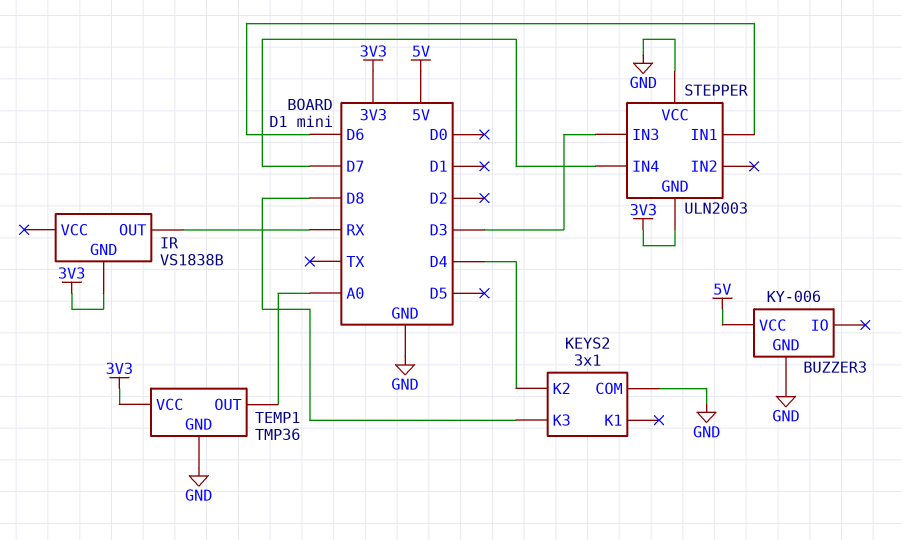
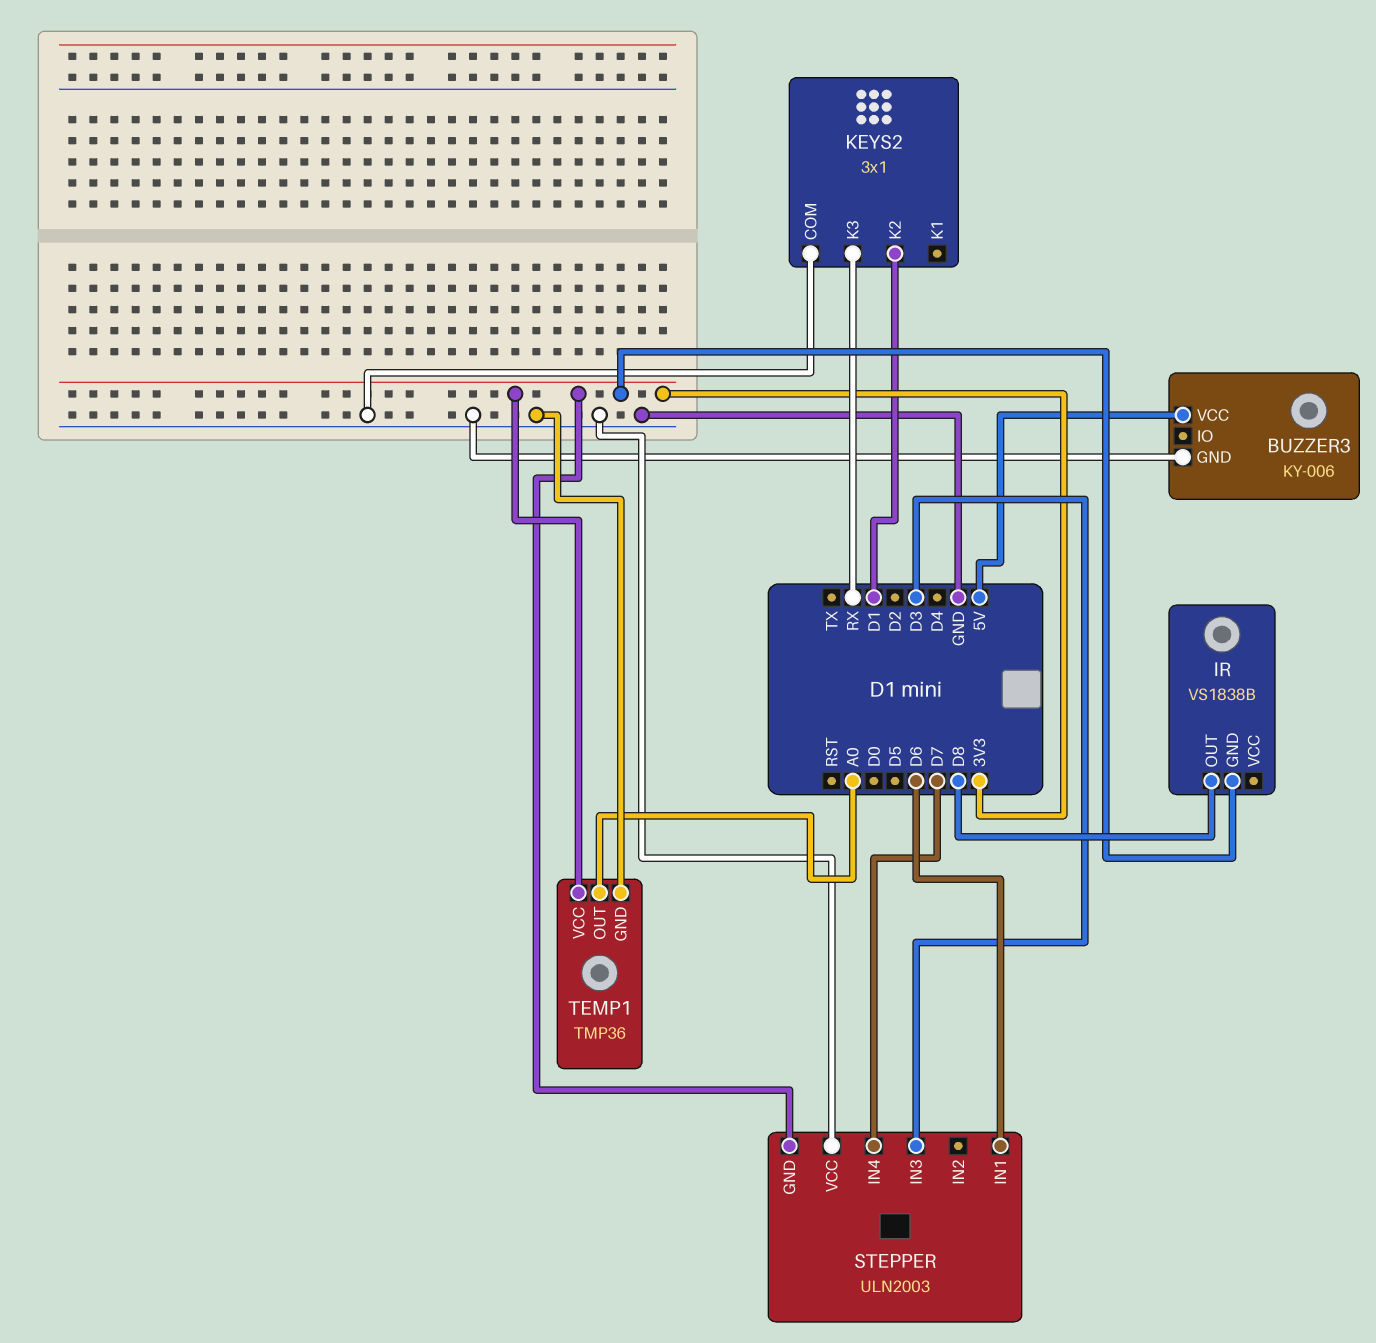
IR pin OUT: RX -> D8
KEYS2 pin K2: D4 -> D1
KEYS2 pin K3: D8 -> RX

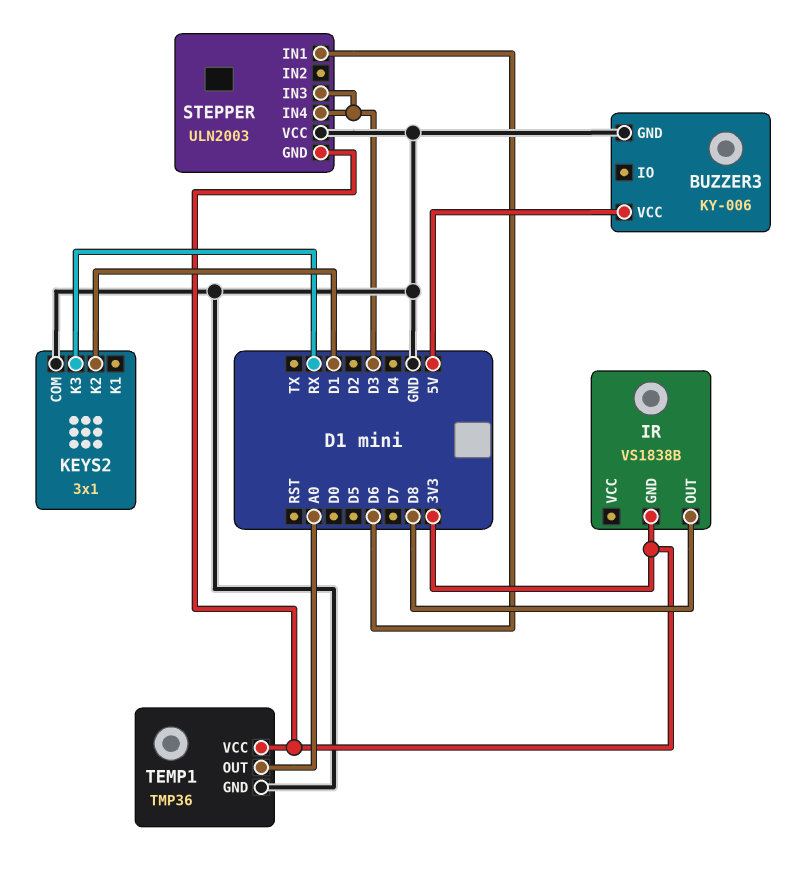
STEPPER pin IN4: D7 -> D3

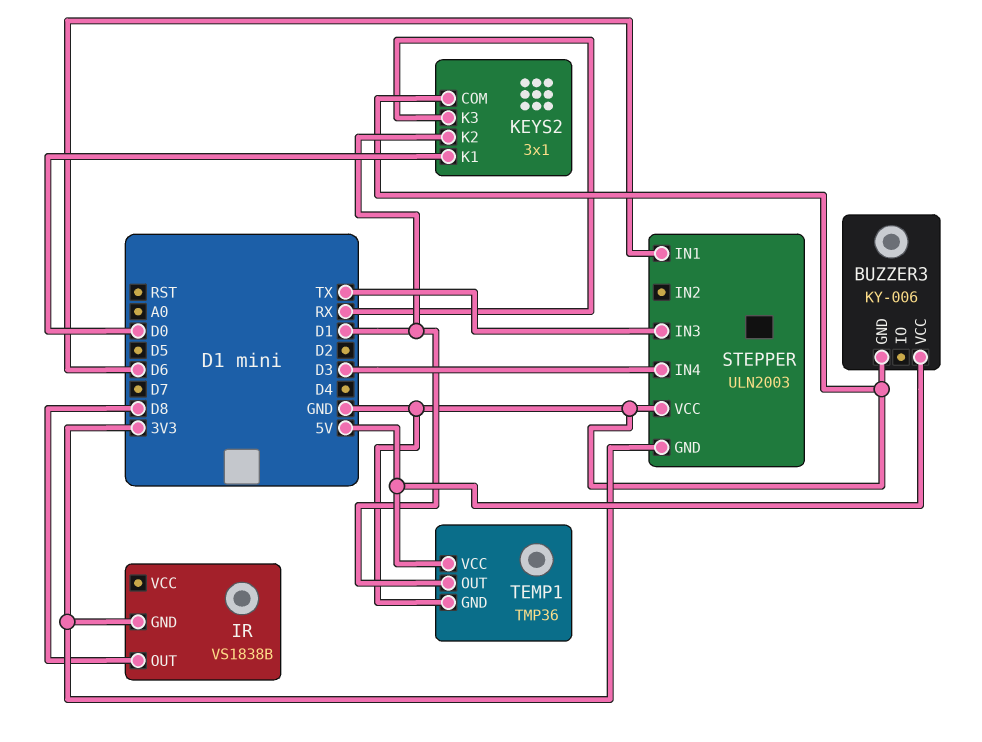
KEYS2 pin K1: none -> D0
STEPPER pin IN3: D3 -> TX
TEMP1 pin OUT: A0 -> D1
TEMP1 pin VCC: 3V3 -> 5V

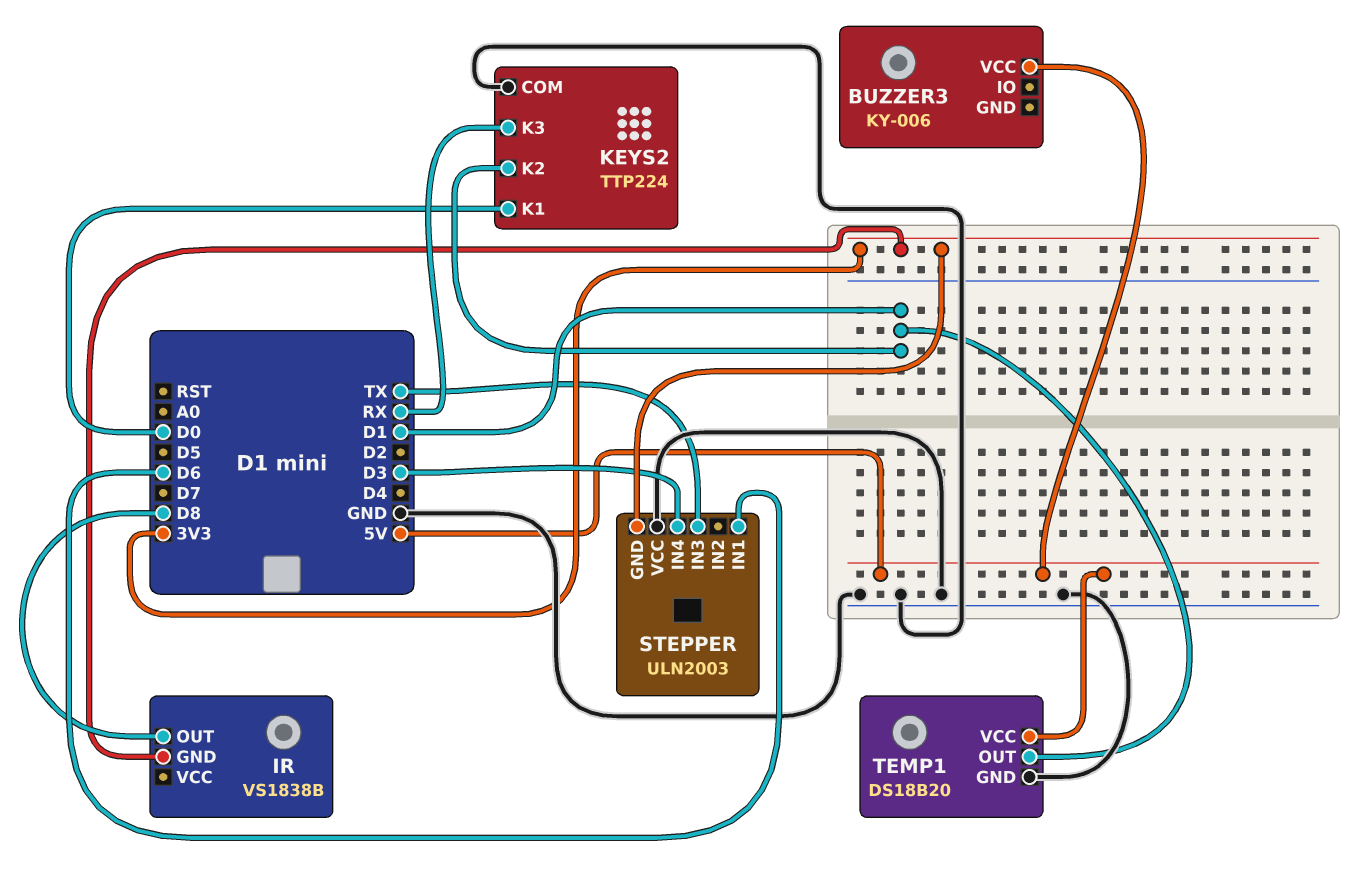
BUZZER3 pin GND: GND -> none
KEYS2: 3x1 -> TTP224
TEMP1: TMP36 -> DS18B20

